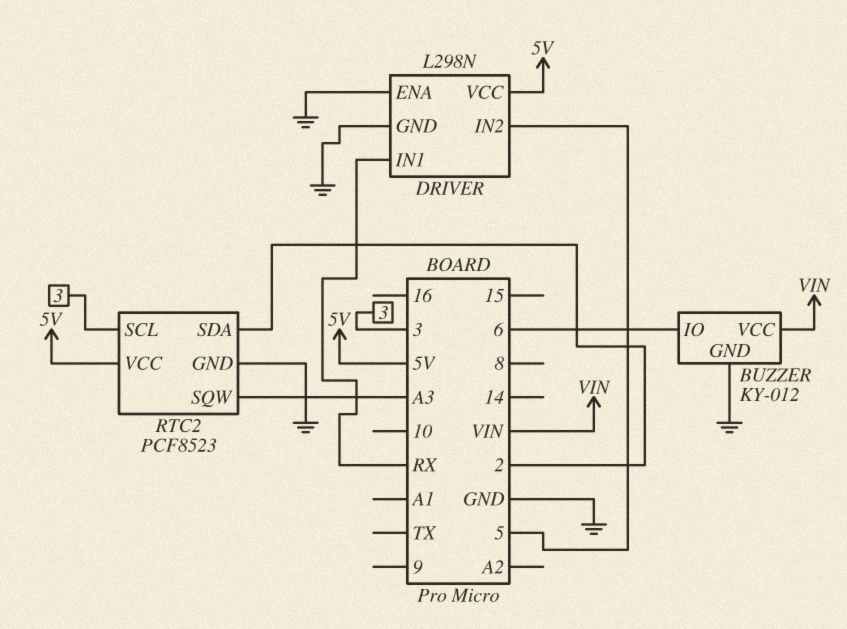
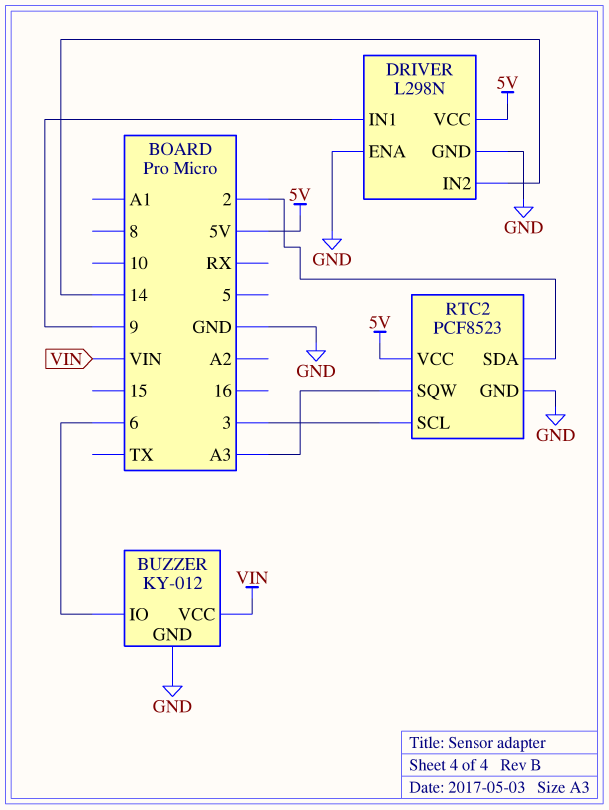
DRIVER pin IN1: RX -> 9
DRIVER pin IN2: 5 -> 14

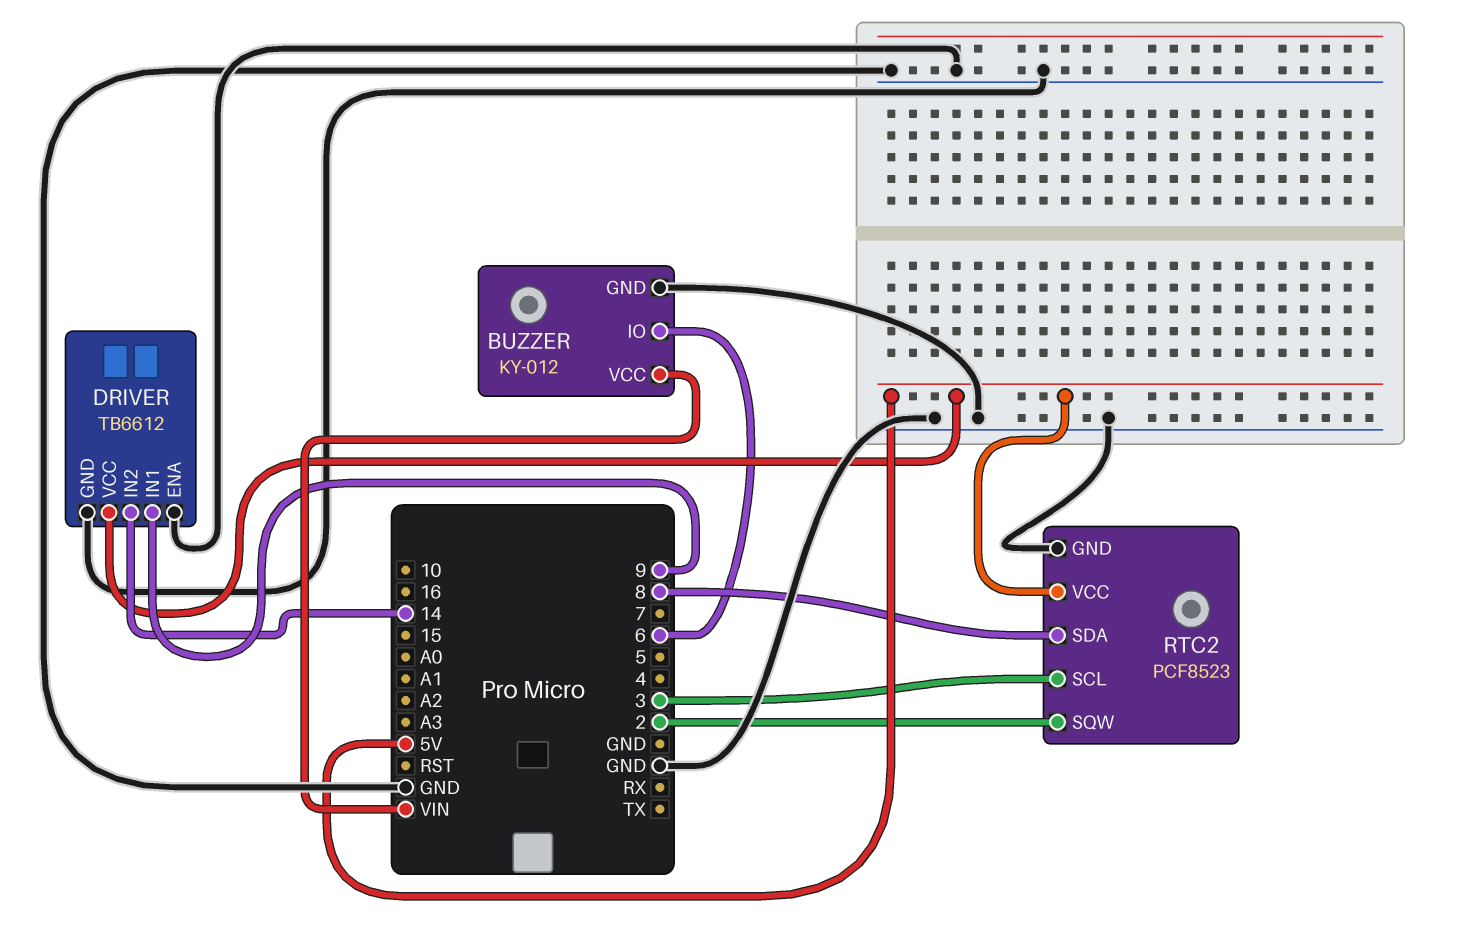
DRIVER: L298N -> TB6612
RTC2 pin SDA: 2 -> 8
RTC2 pin SQW: A3 -> 2

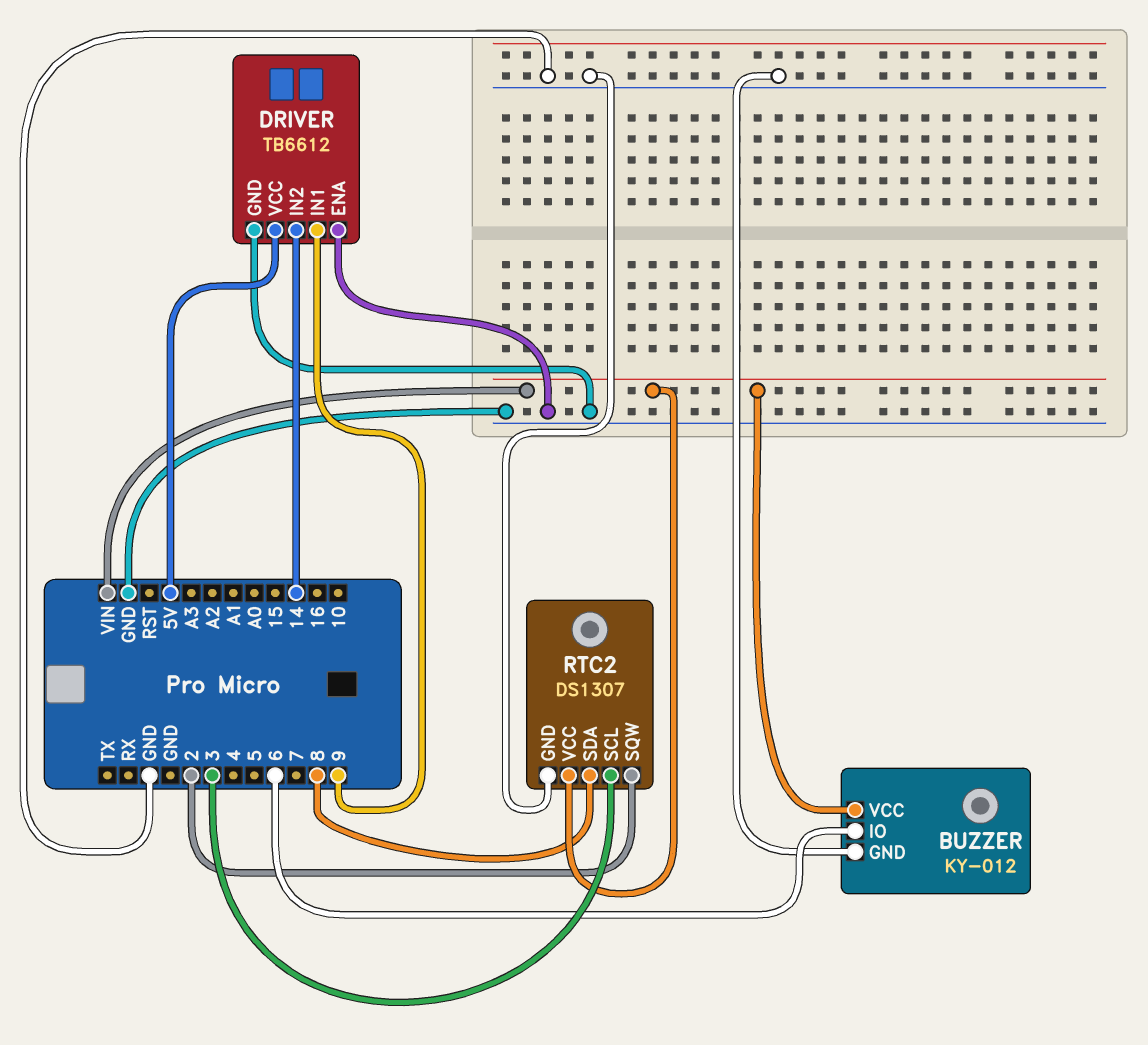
RTC2: PCF8523 -> DS1307
RTC2 pin VCC: 5V -> VIN

